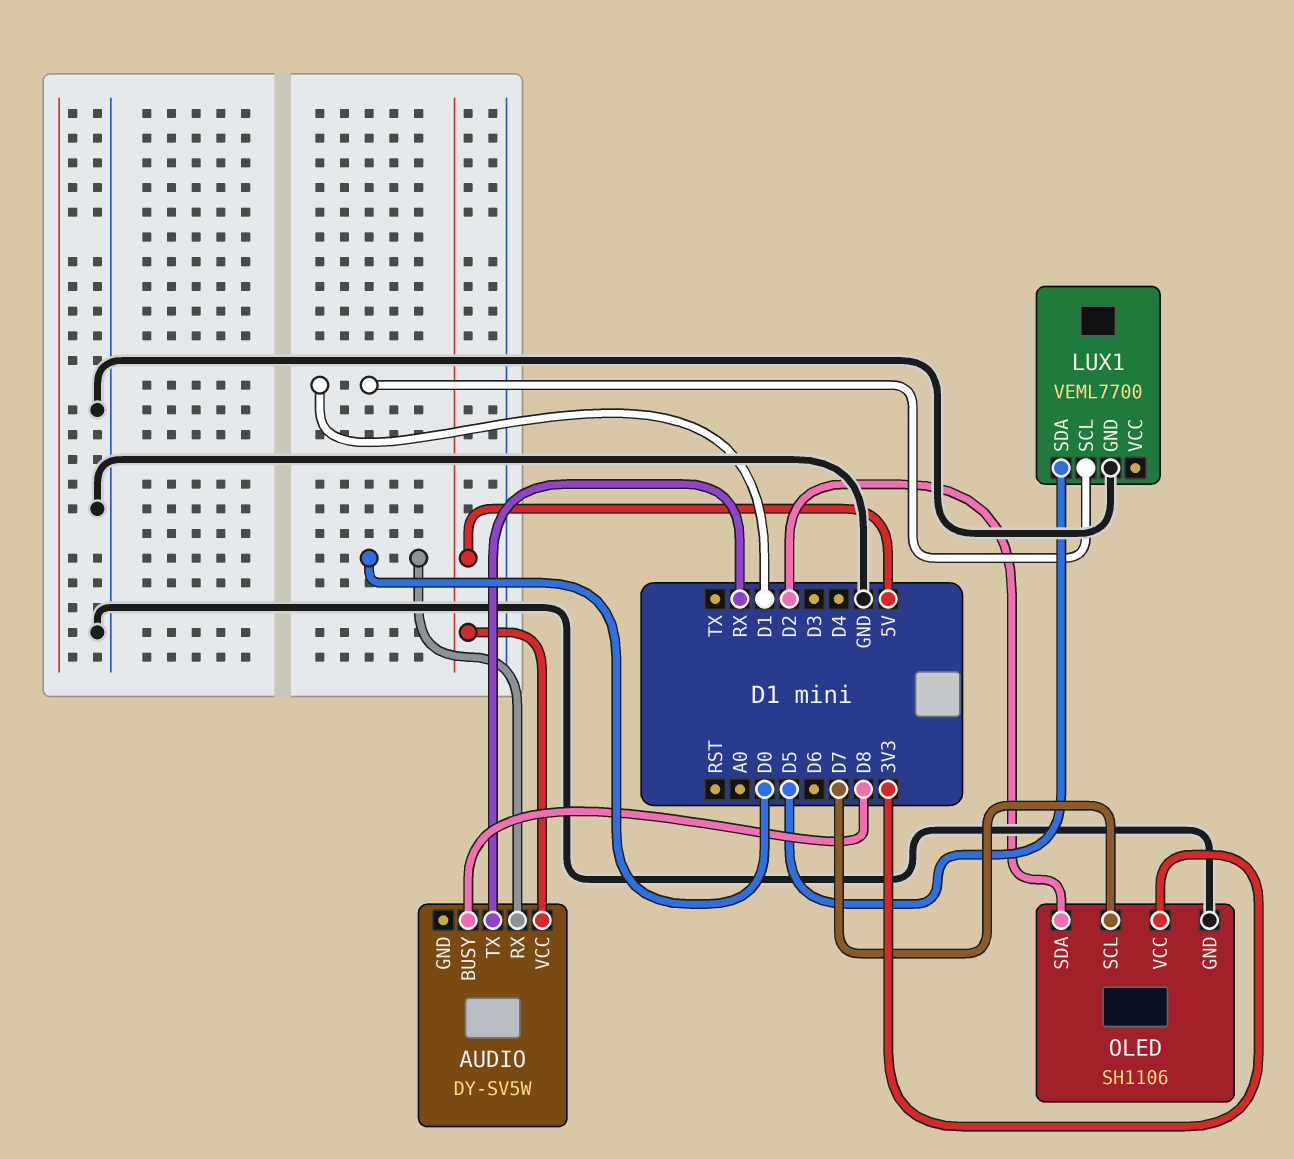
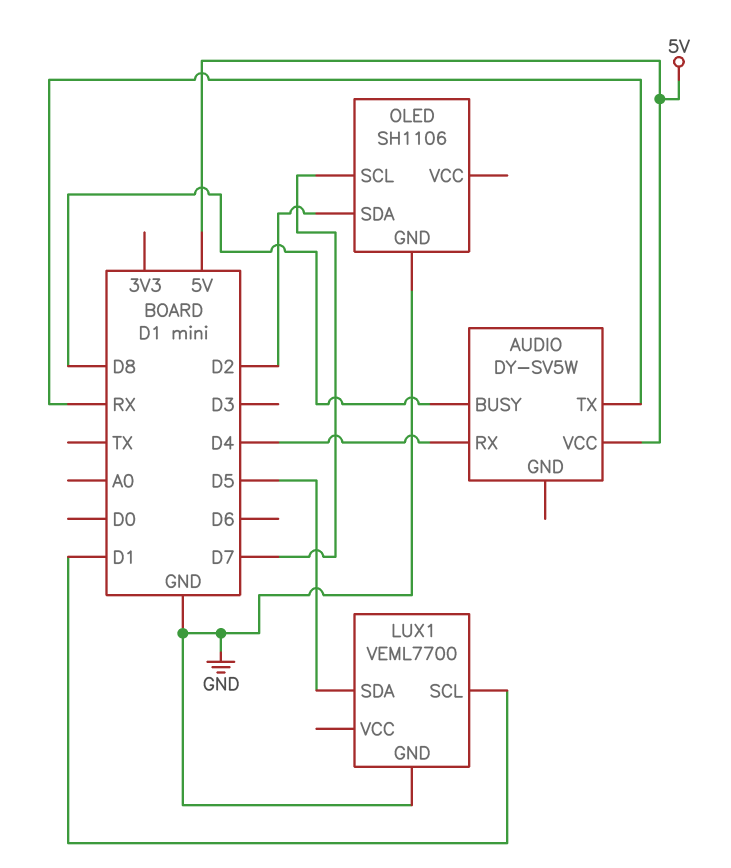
AUDIO pin RX: D0 -> D4
OLED pin VCC: 3V3 -> none

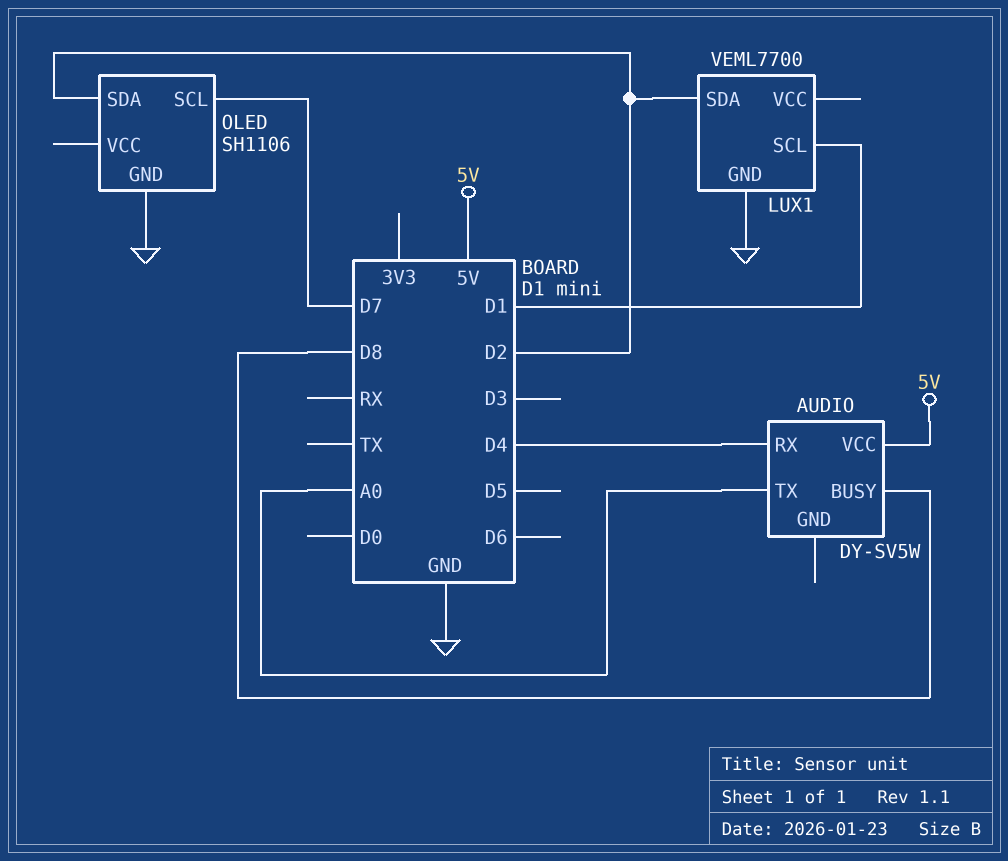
AUDIO pin TX: RX -> A0
LUX1 pin SDA: D5 -> D2

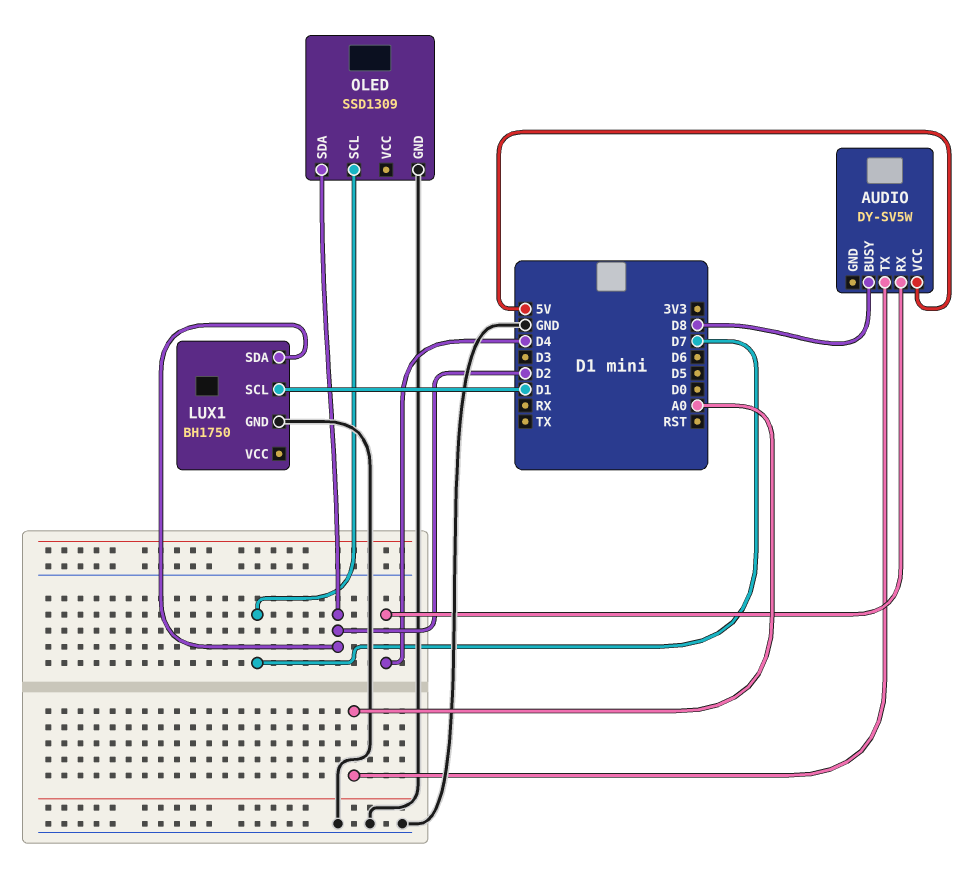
LUX1: VEML7700 -> BH1750
OLED: SH1106 -> SSD1309

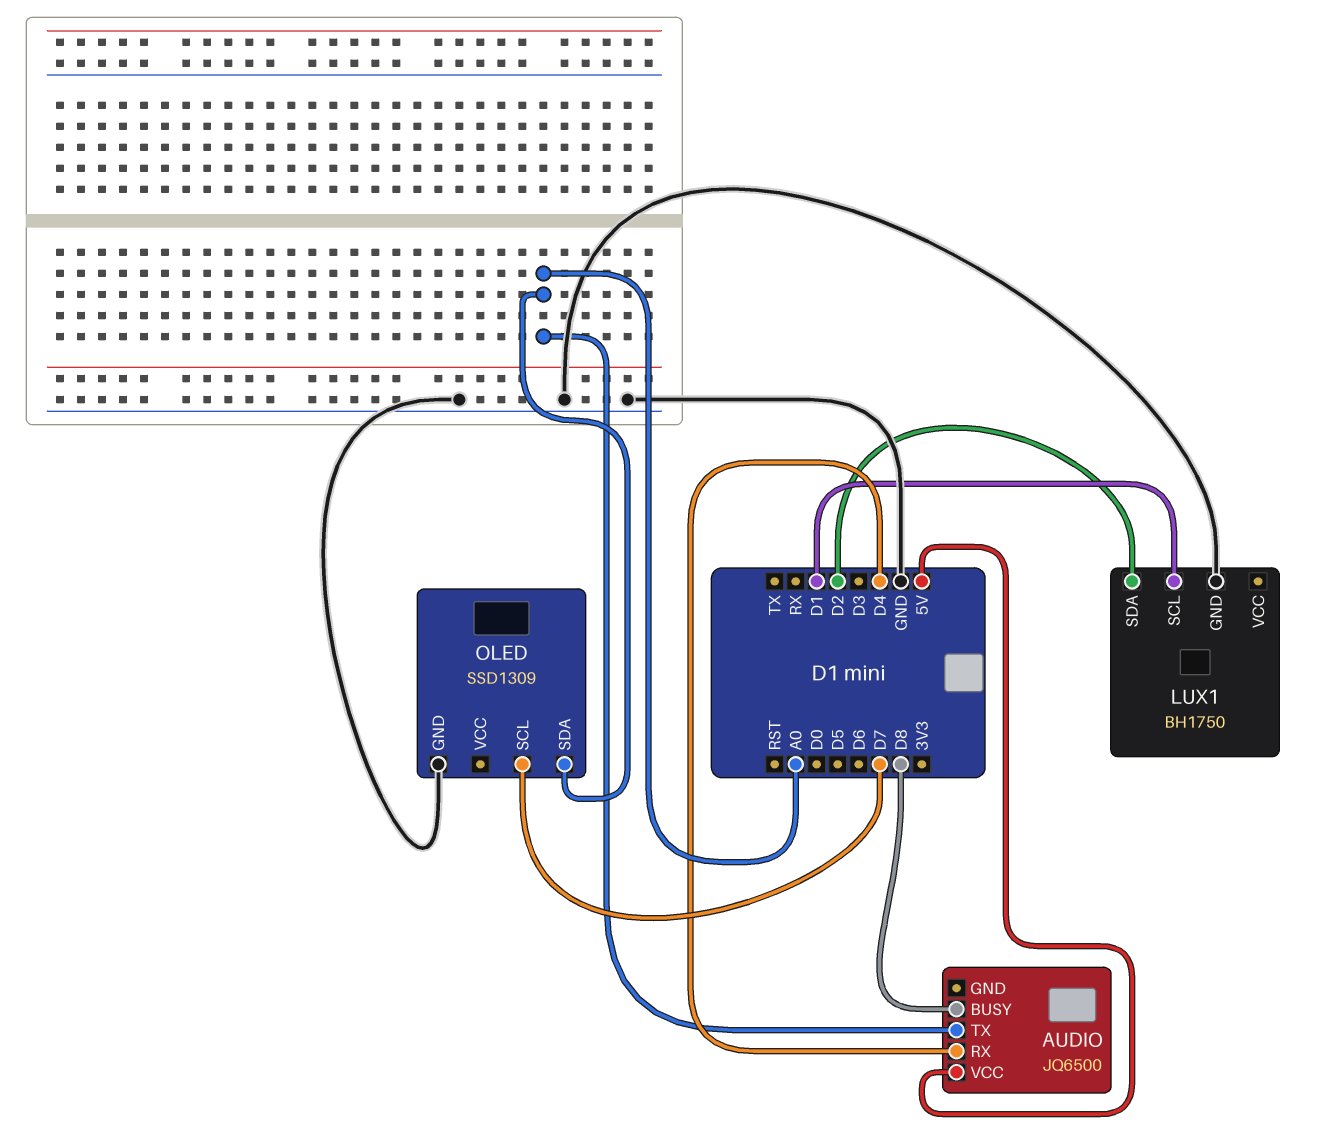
AUDIO: DY-SV5W -> JQ6500
OLED pin SDA: D2 -> A0

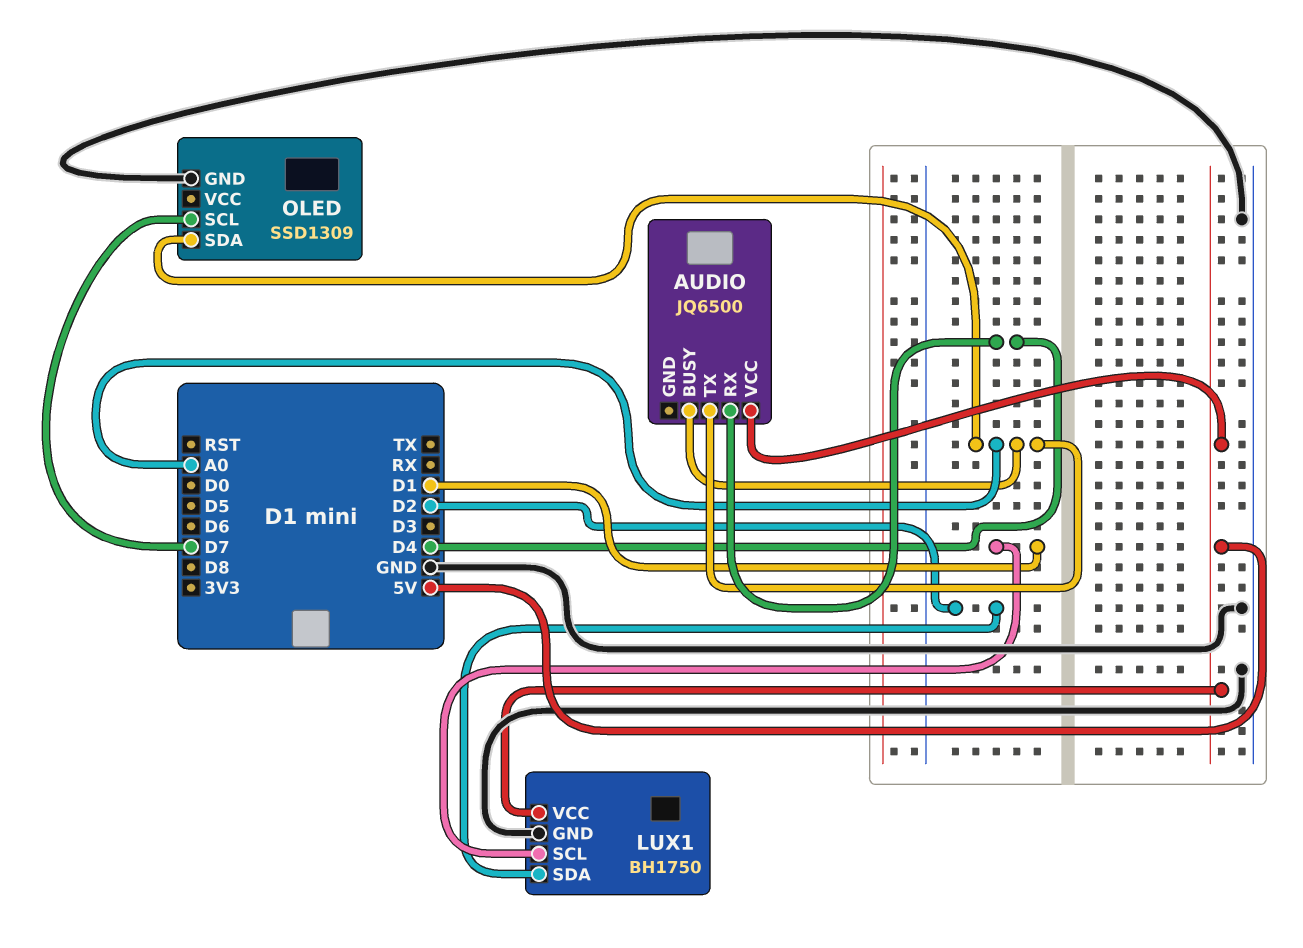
AUDIO pin BUSY: D8 -> A0
LUX1 pin VCC: none -> 5V

